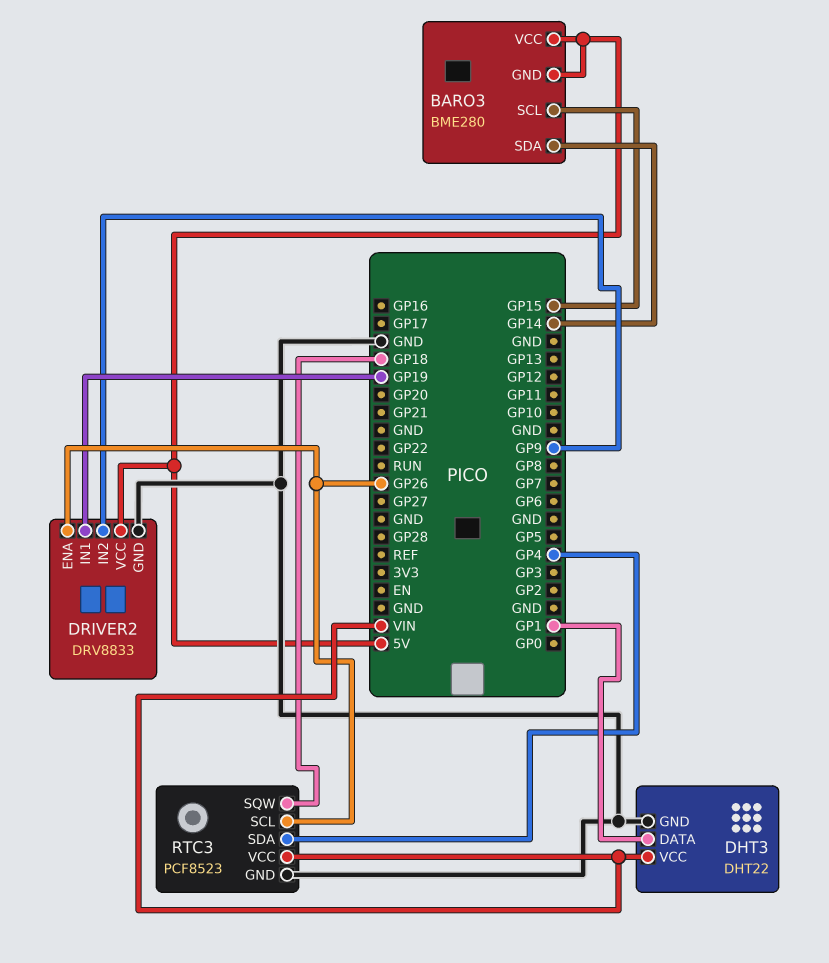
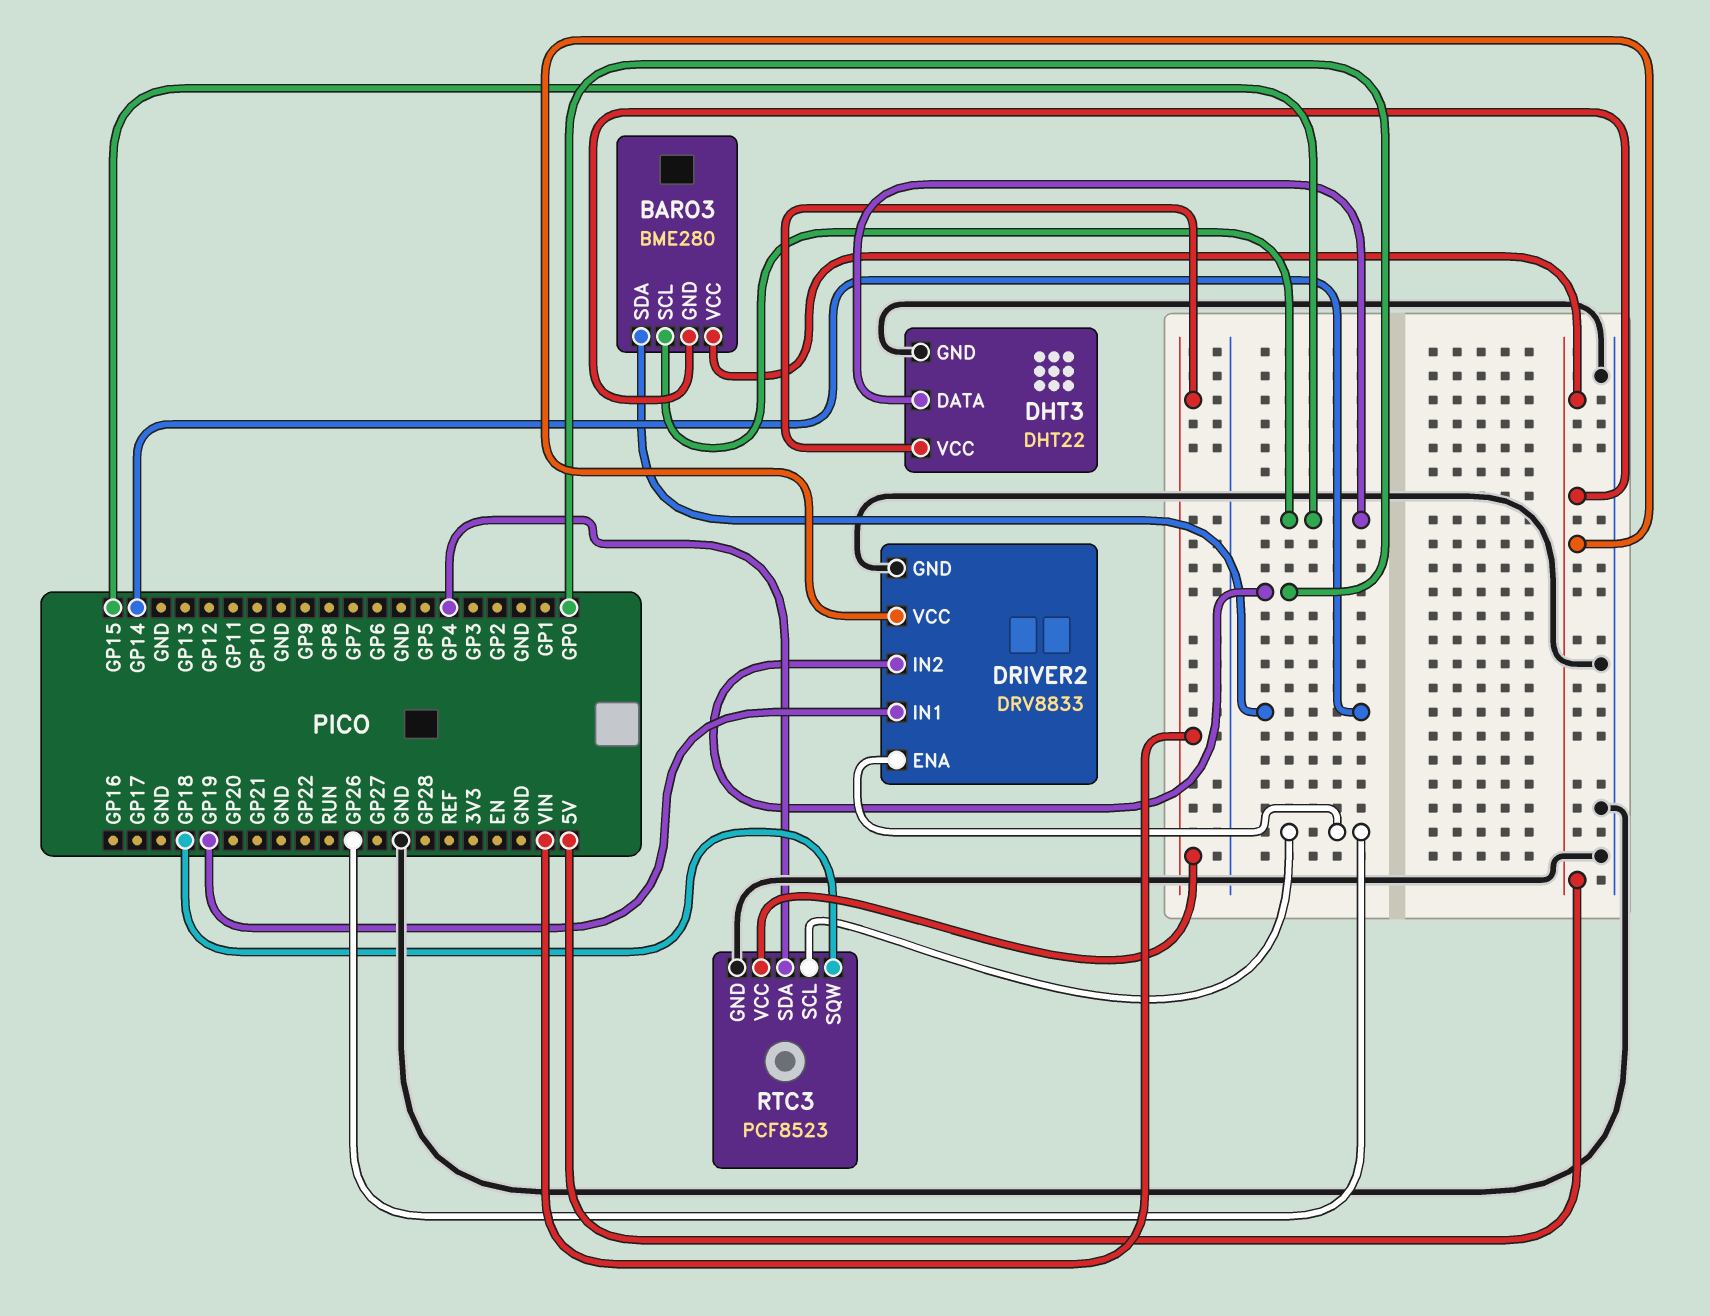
DHT3 pin DATA: GP1 -> GP15
DRIVER2 pin IN2: GP9 -> GP0

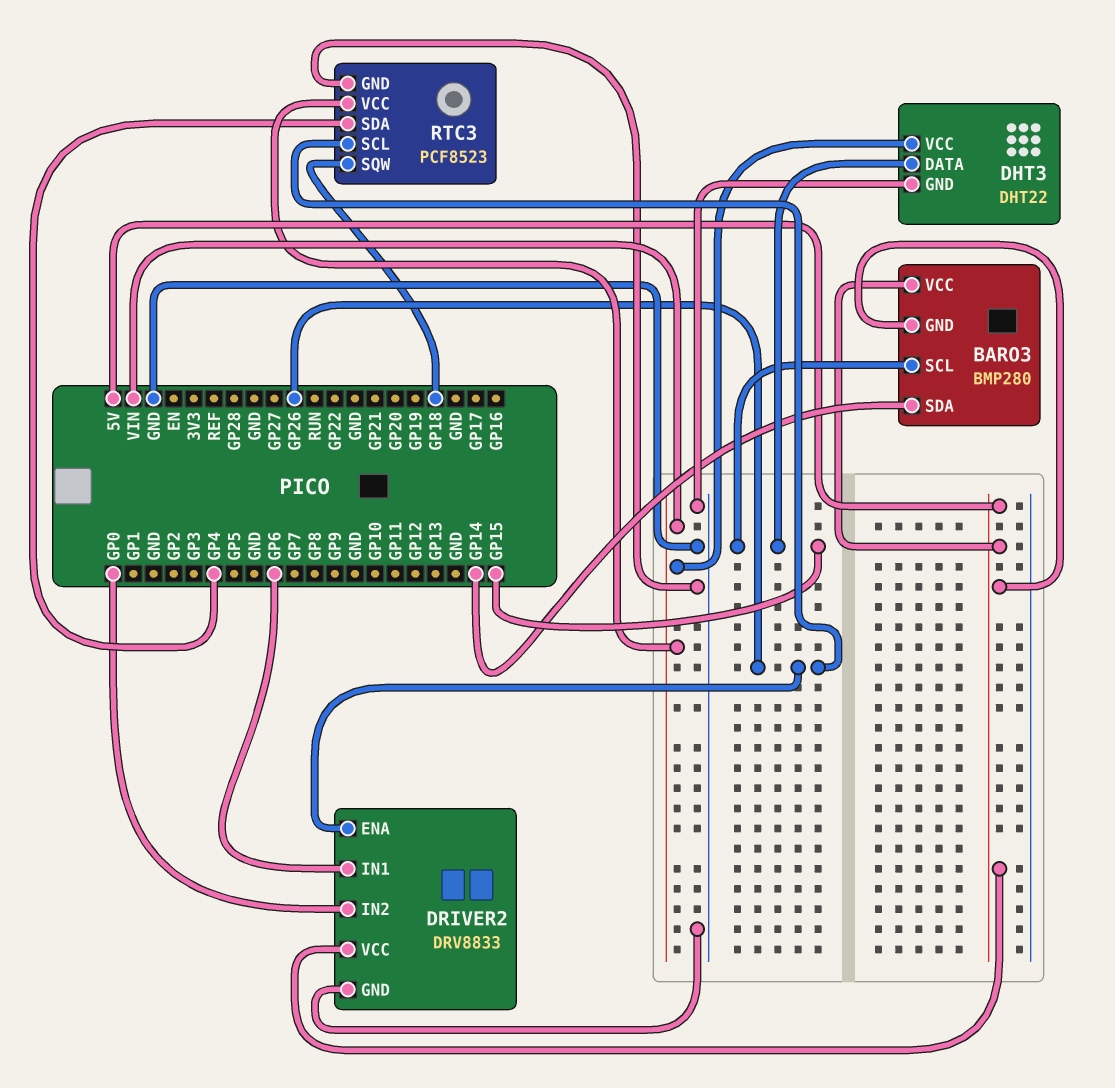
BARO3: BME280 -> BMP280
DRIVER2 pin IN1: GP19 -> GP6

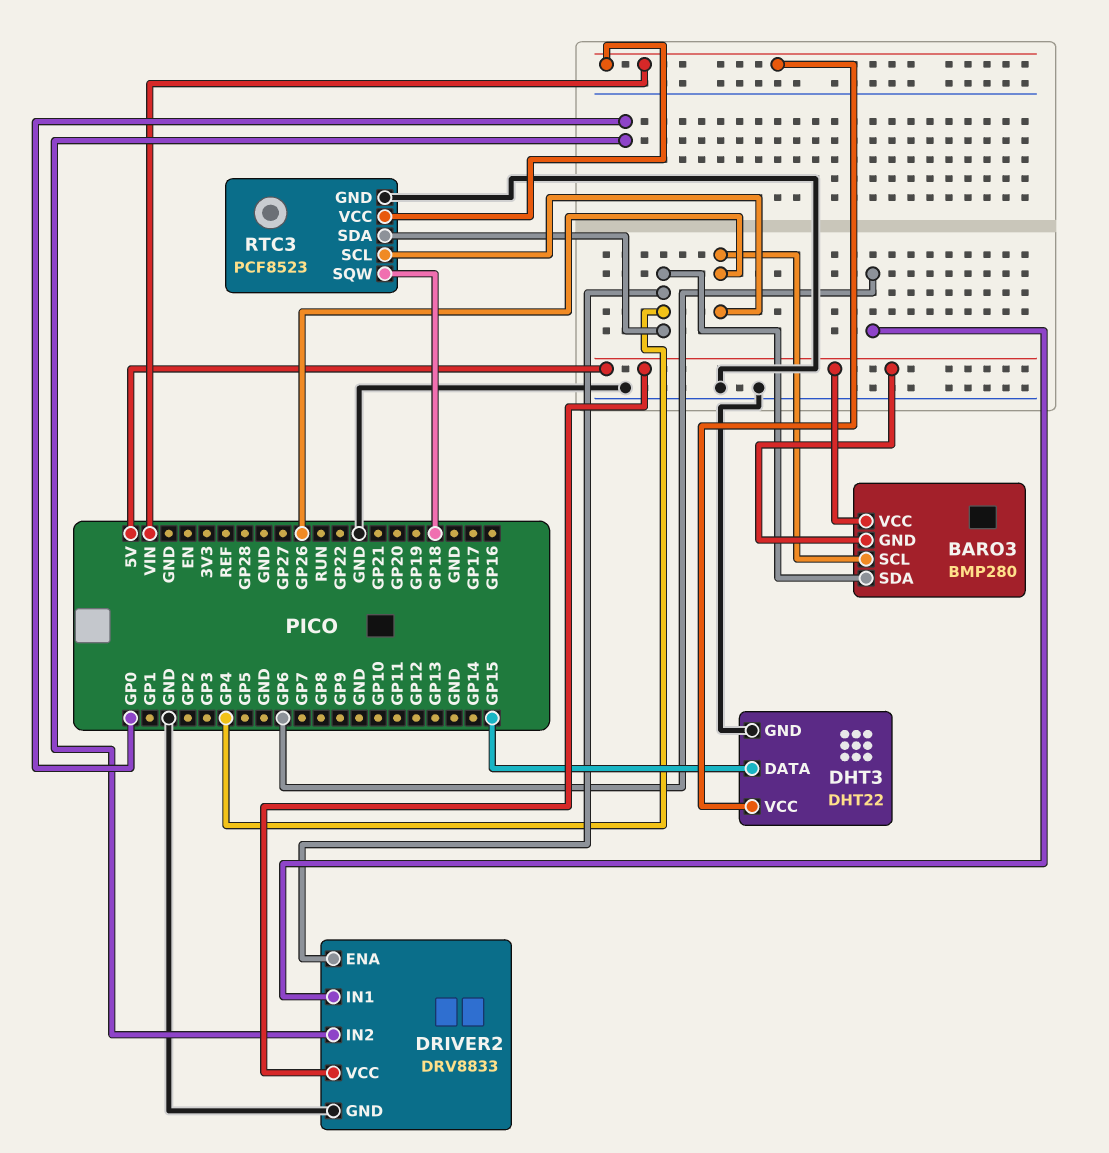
BARO3 pin SCL: GP15 -> GP26
BARO3 pin SDA: GP14 -> GP4
DRIVER2 pin ENA: GP26 -> GP4

